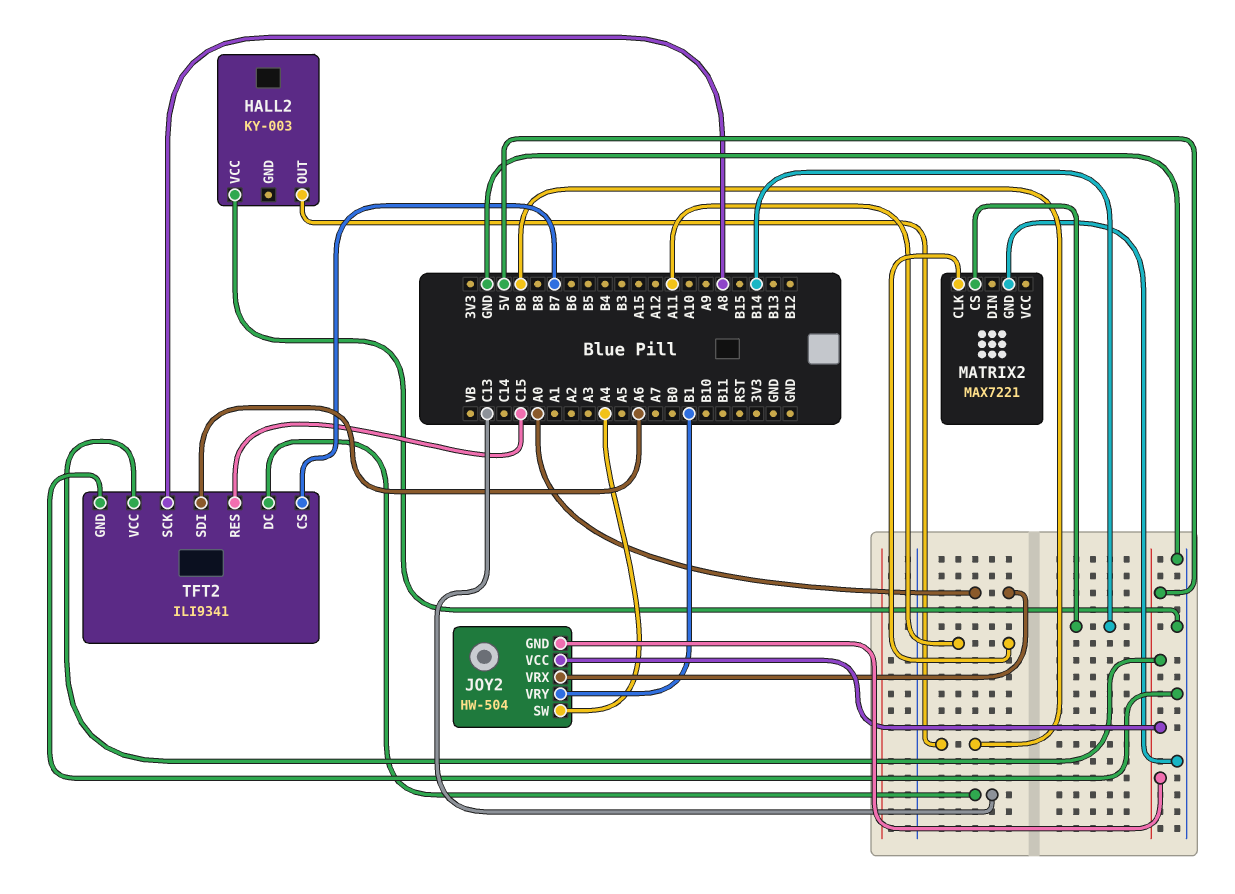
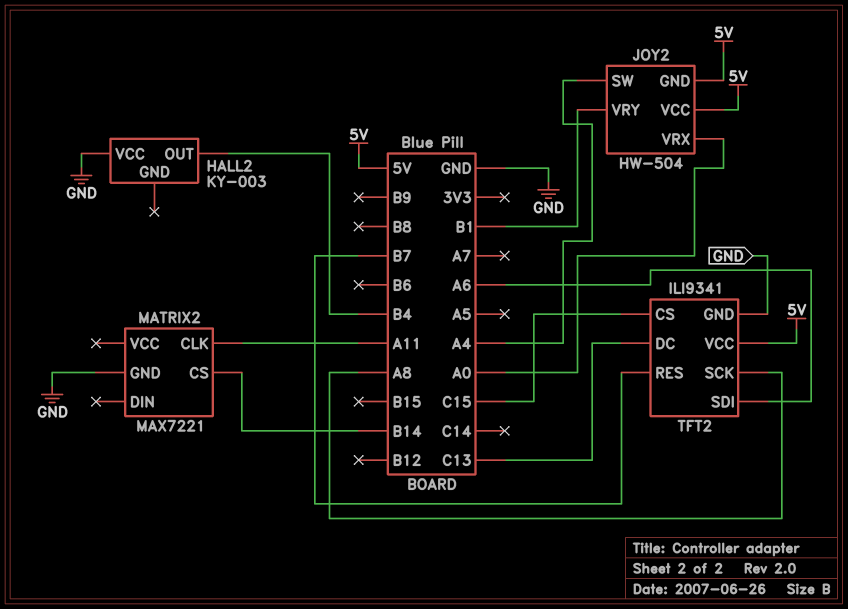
HALL2 pin OUT: B9 -> B4
TFT2 pin CS: B7 -> C15
TFT2 pin RES: C15 -> B7

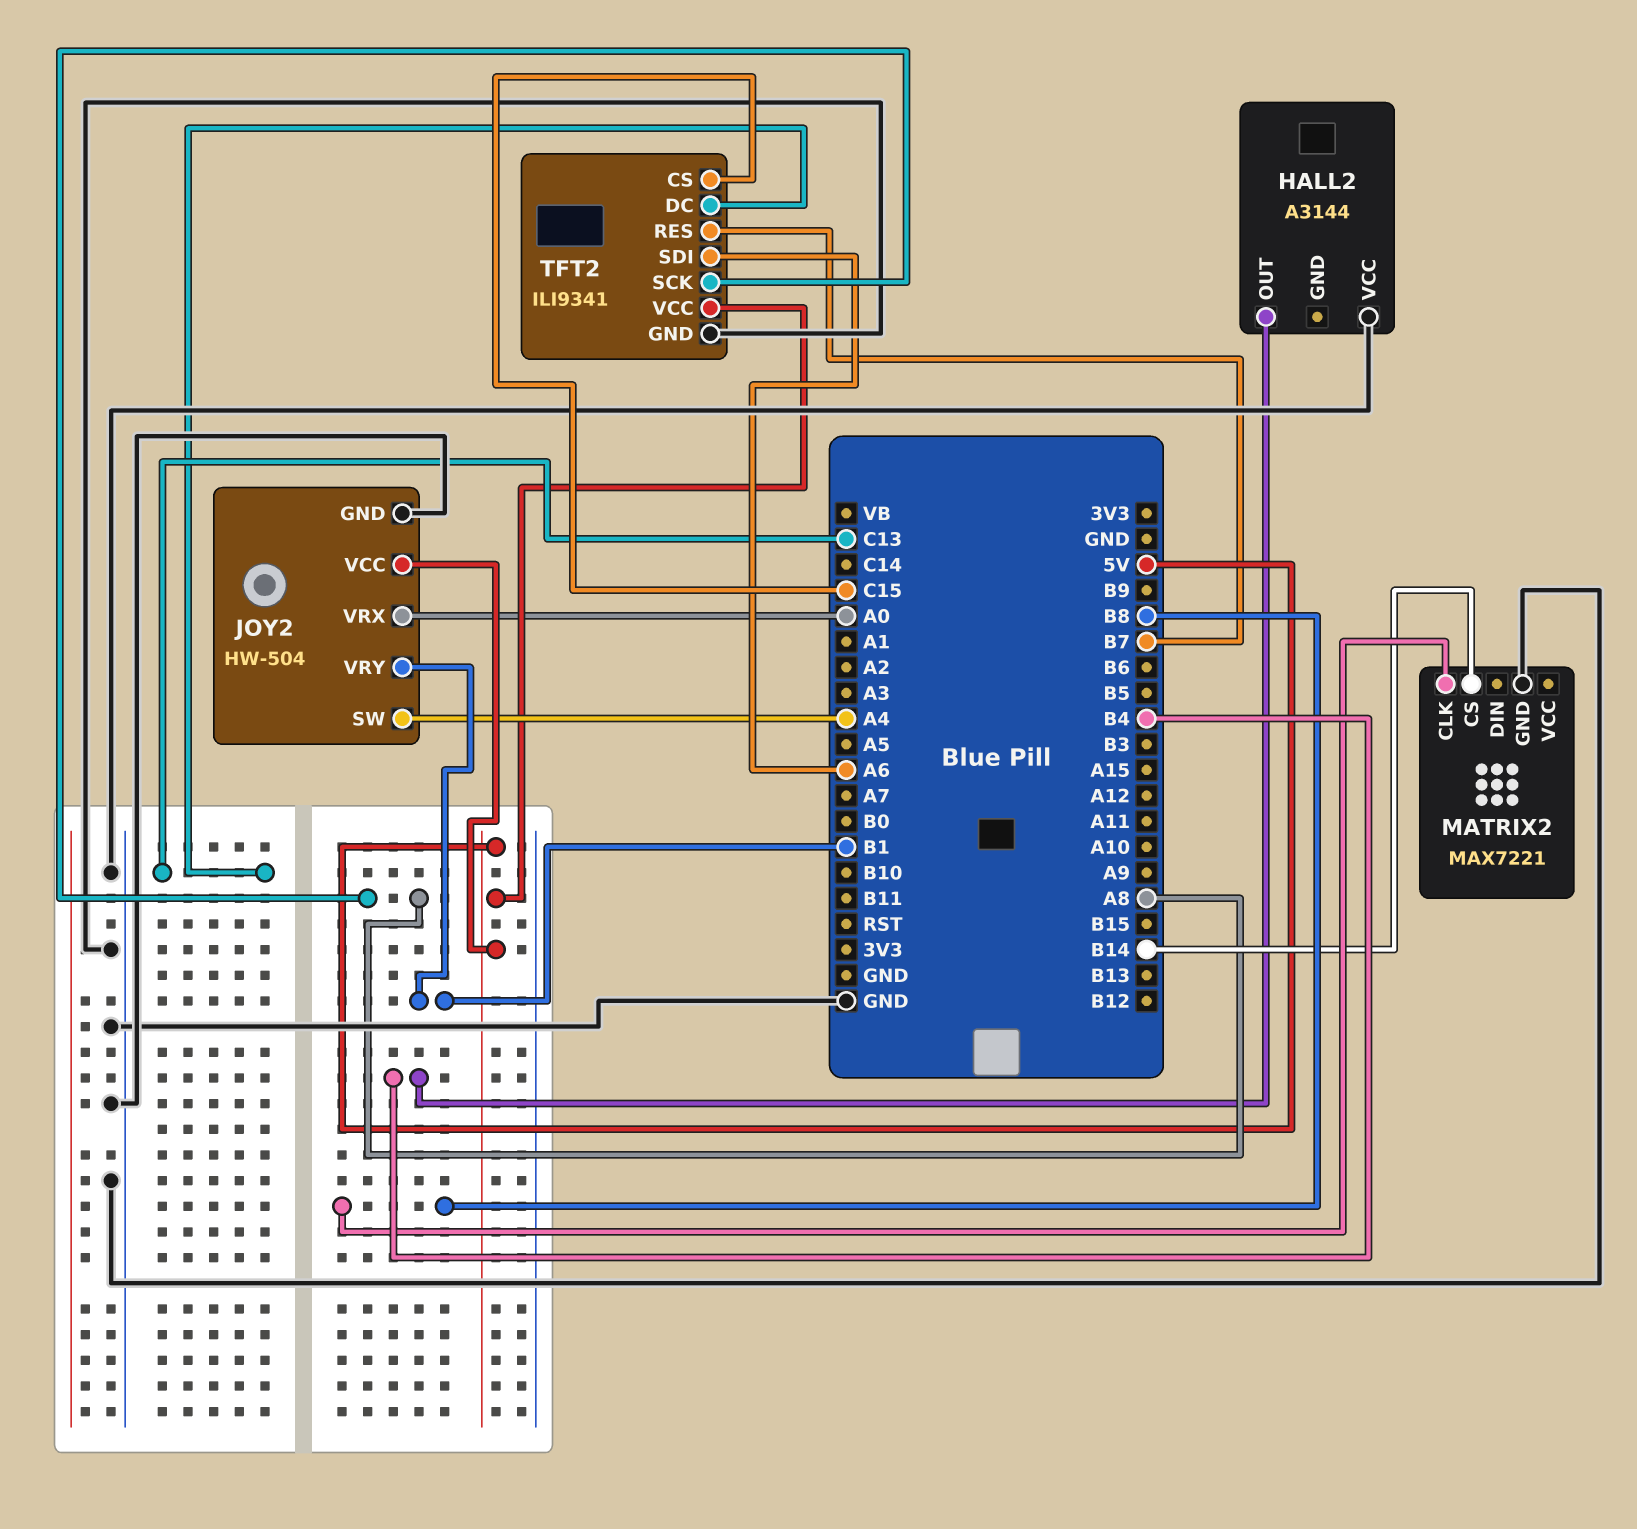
HALL2: KY-003 -> A3144
JOY2 pin GND: 5V -> GND
MATRIX2 pin CLK: A11 -> B8

